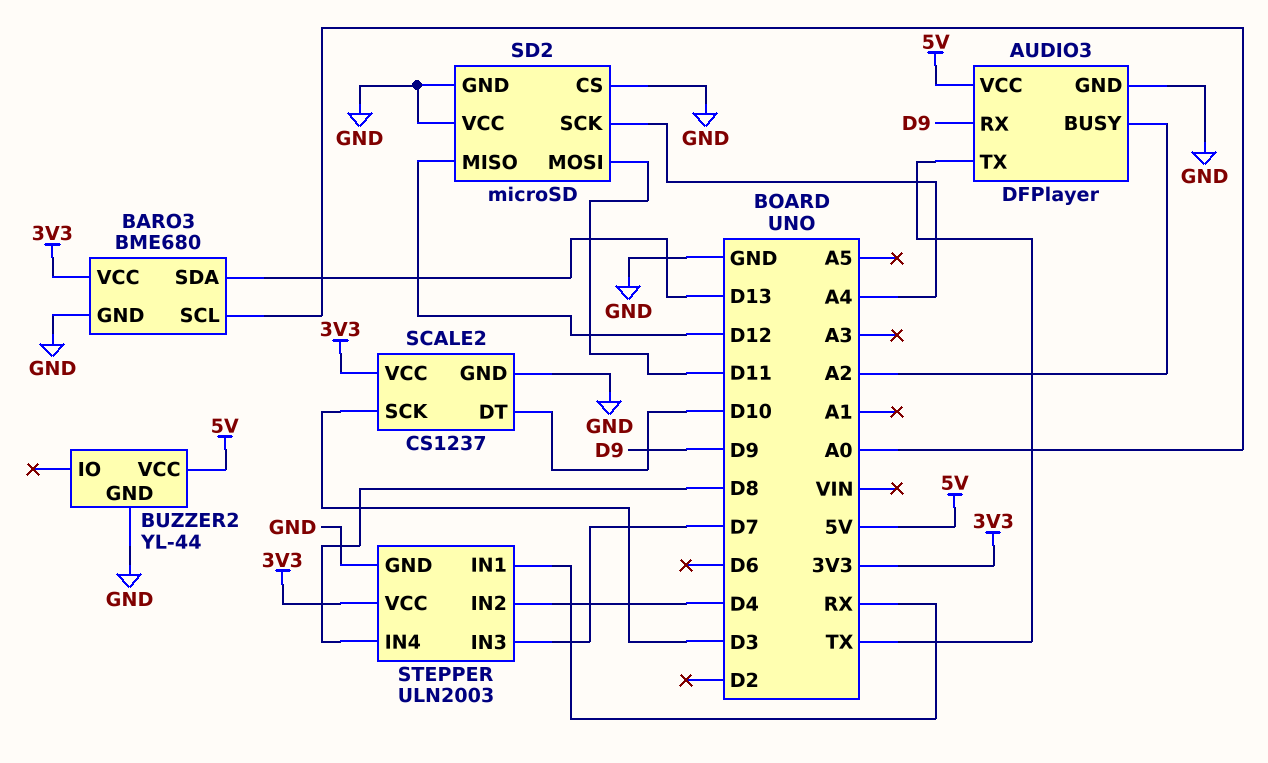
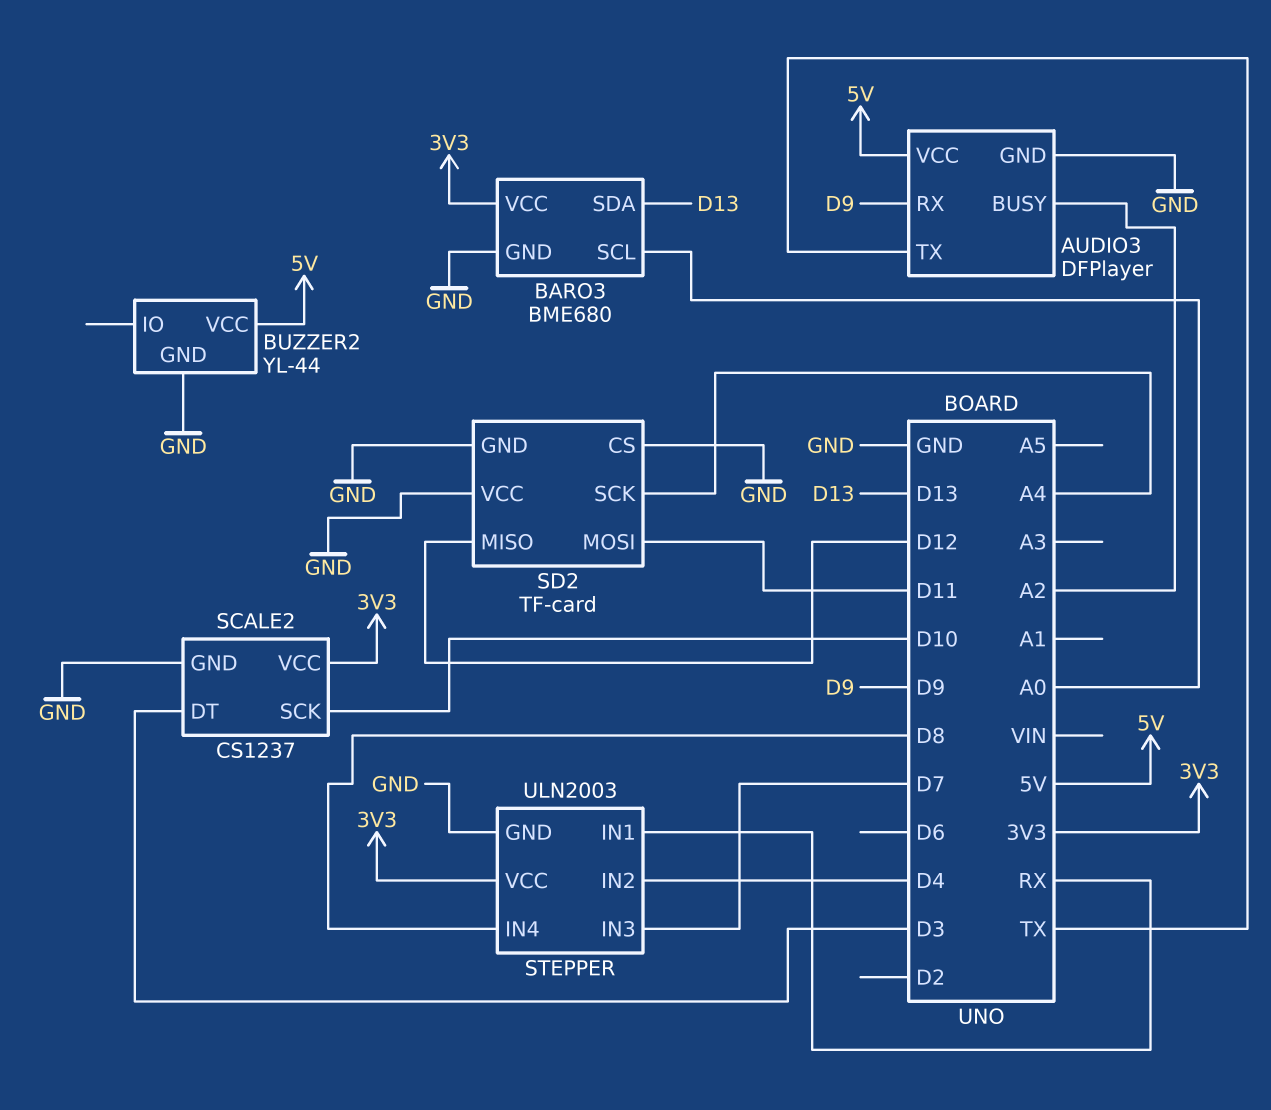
SCALE2 pin DT: D10 -> D3
SCALE2 pin SCK: D3 -> D10
SD2: microSD -> TF-card

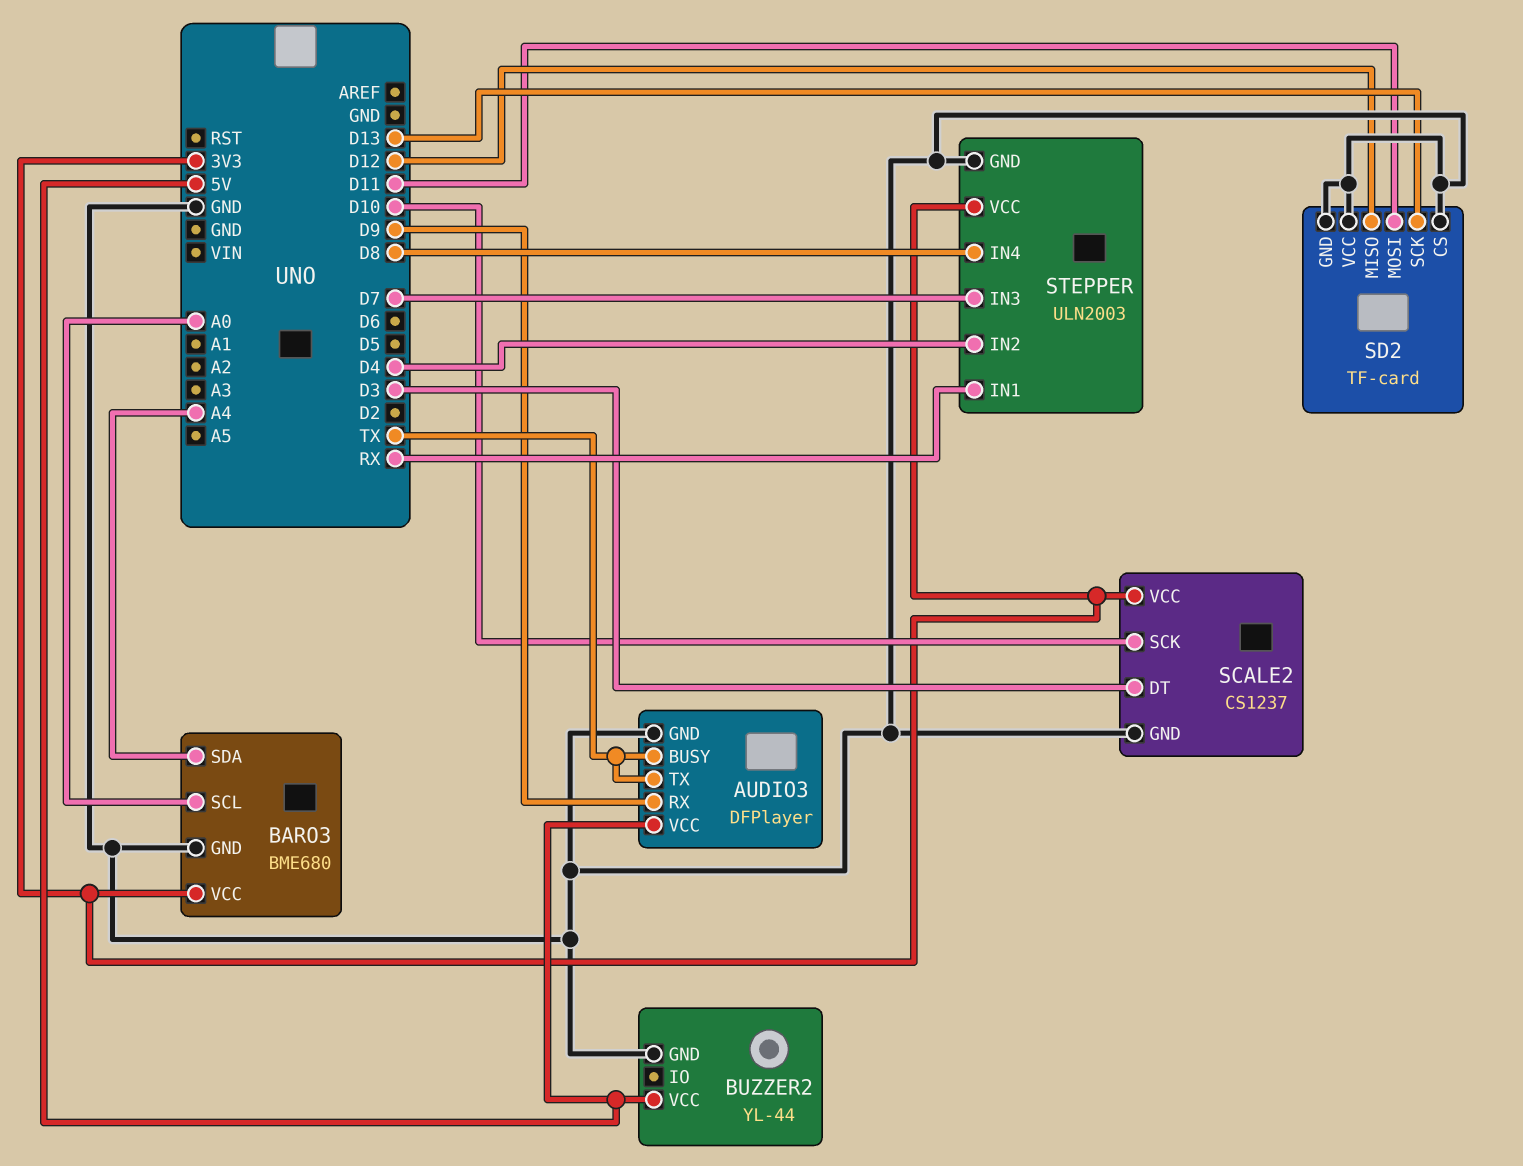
AUDIO3 pin BUSY: A2 -> TX
BARO3 pin SDA: D13 -> A4
SD2 pin SCK: A4 -> D13

